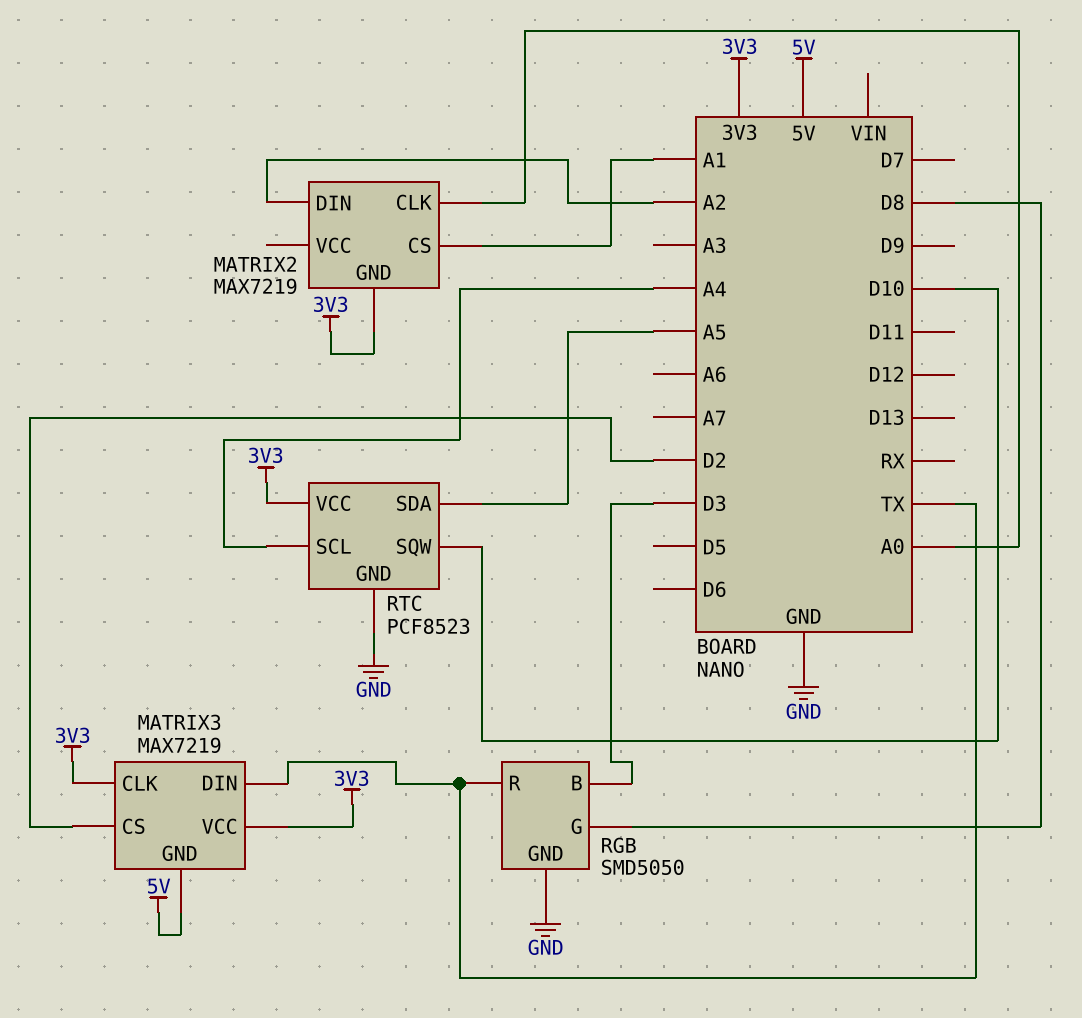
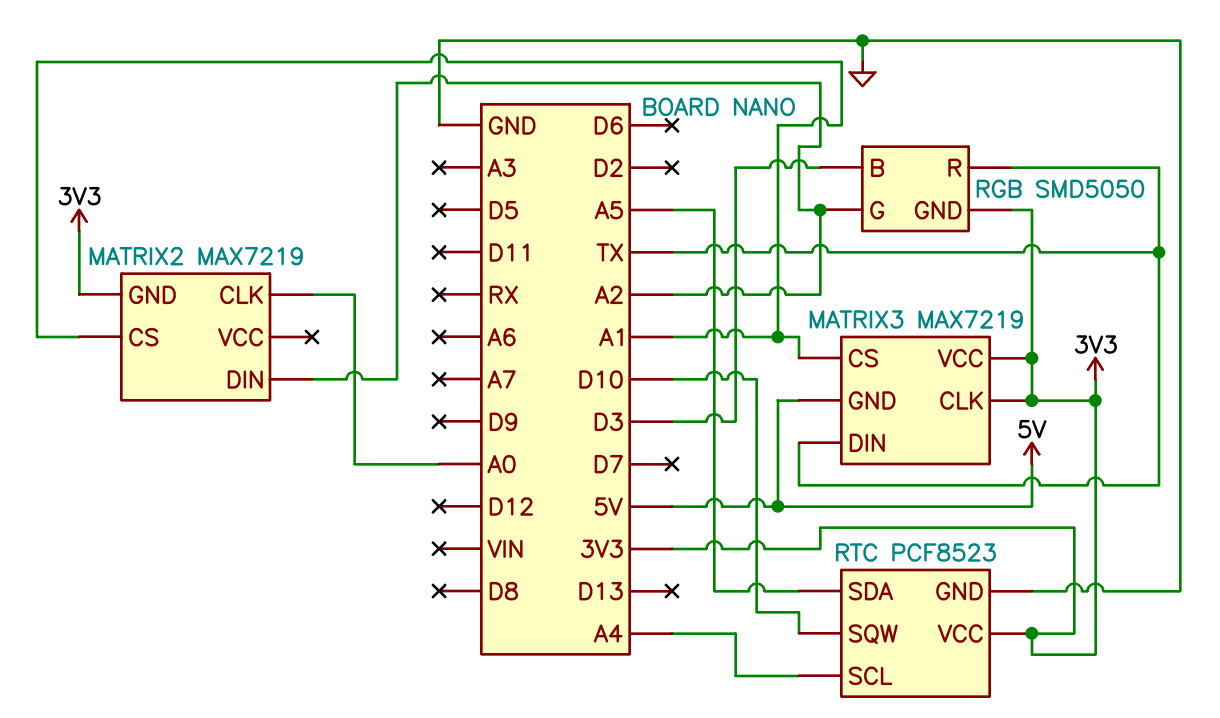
MATRIX3 pin CS: D2 -> A1
RGB pin G: D8 -> A2
RGB pin GND: GND -> 3V3

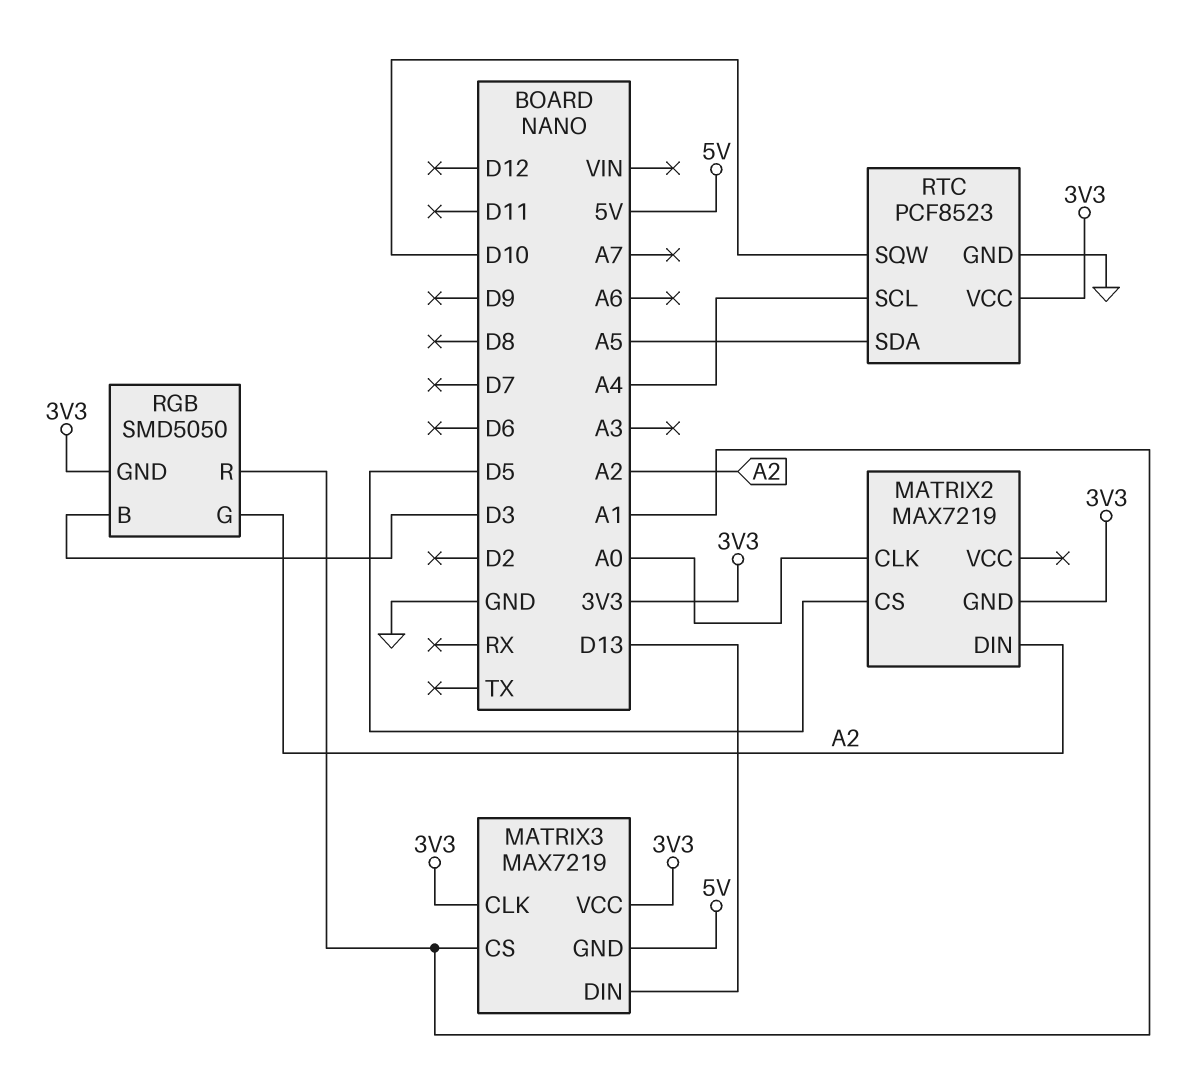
MATRIX2 pin CS: A1 -> D5
MATRIX3 pin DIN: TX -> D13
RGB pin R: TX -> A1

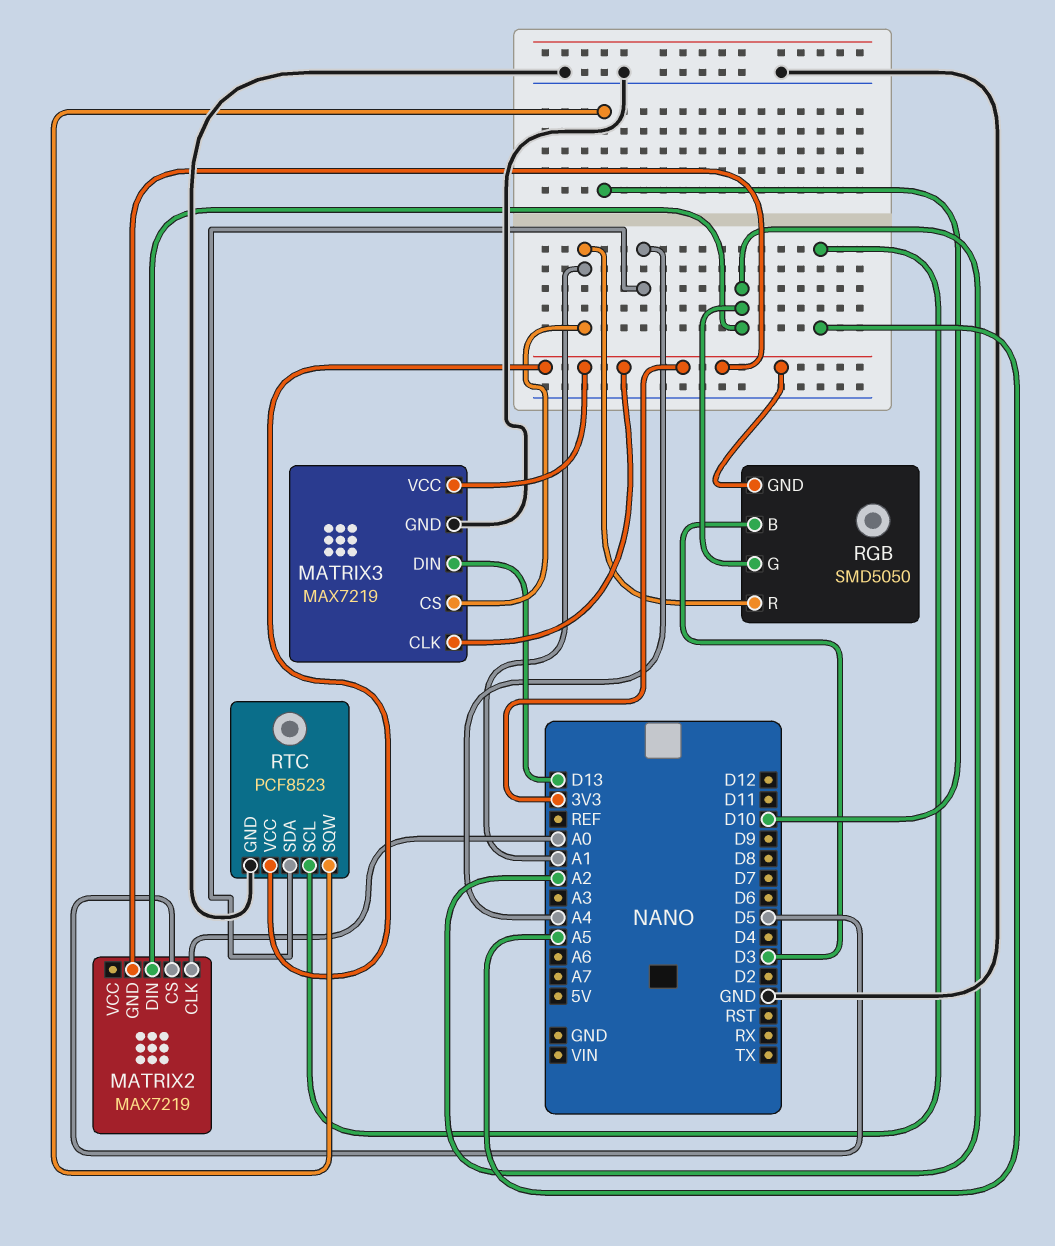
MATRIX3 pin GND: 5V -> GND
RTC pin SCL: A4 -> A5
RTC pin SDA: A5 -> A4

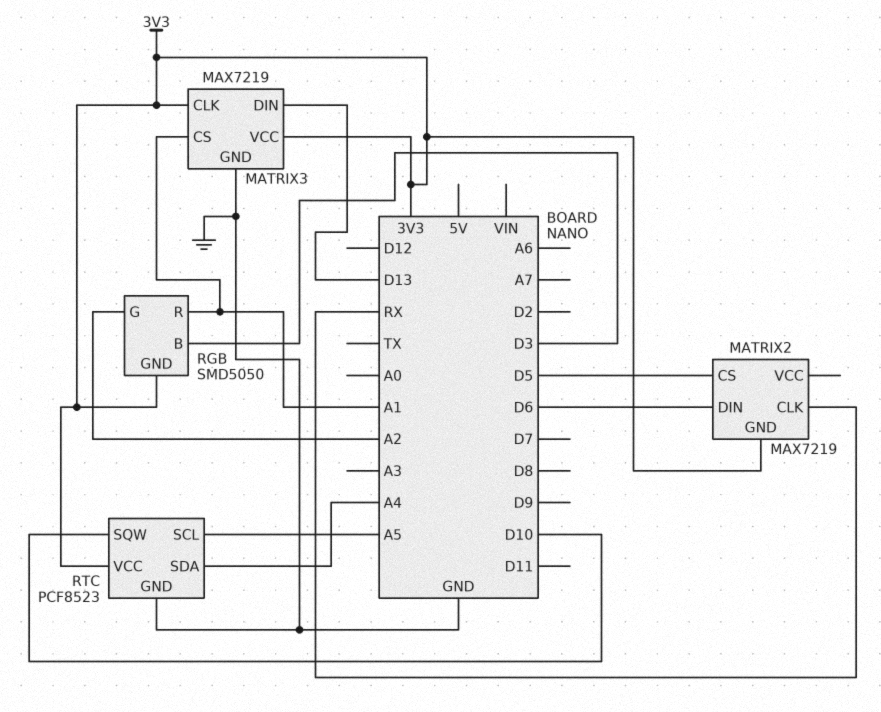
MATRIX2 pin CLK: A0 -> RX
MATRIX2 pin DIN: A2 -> D6

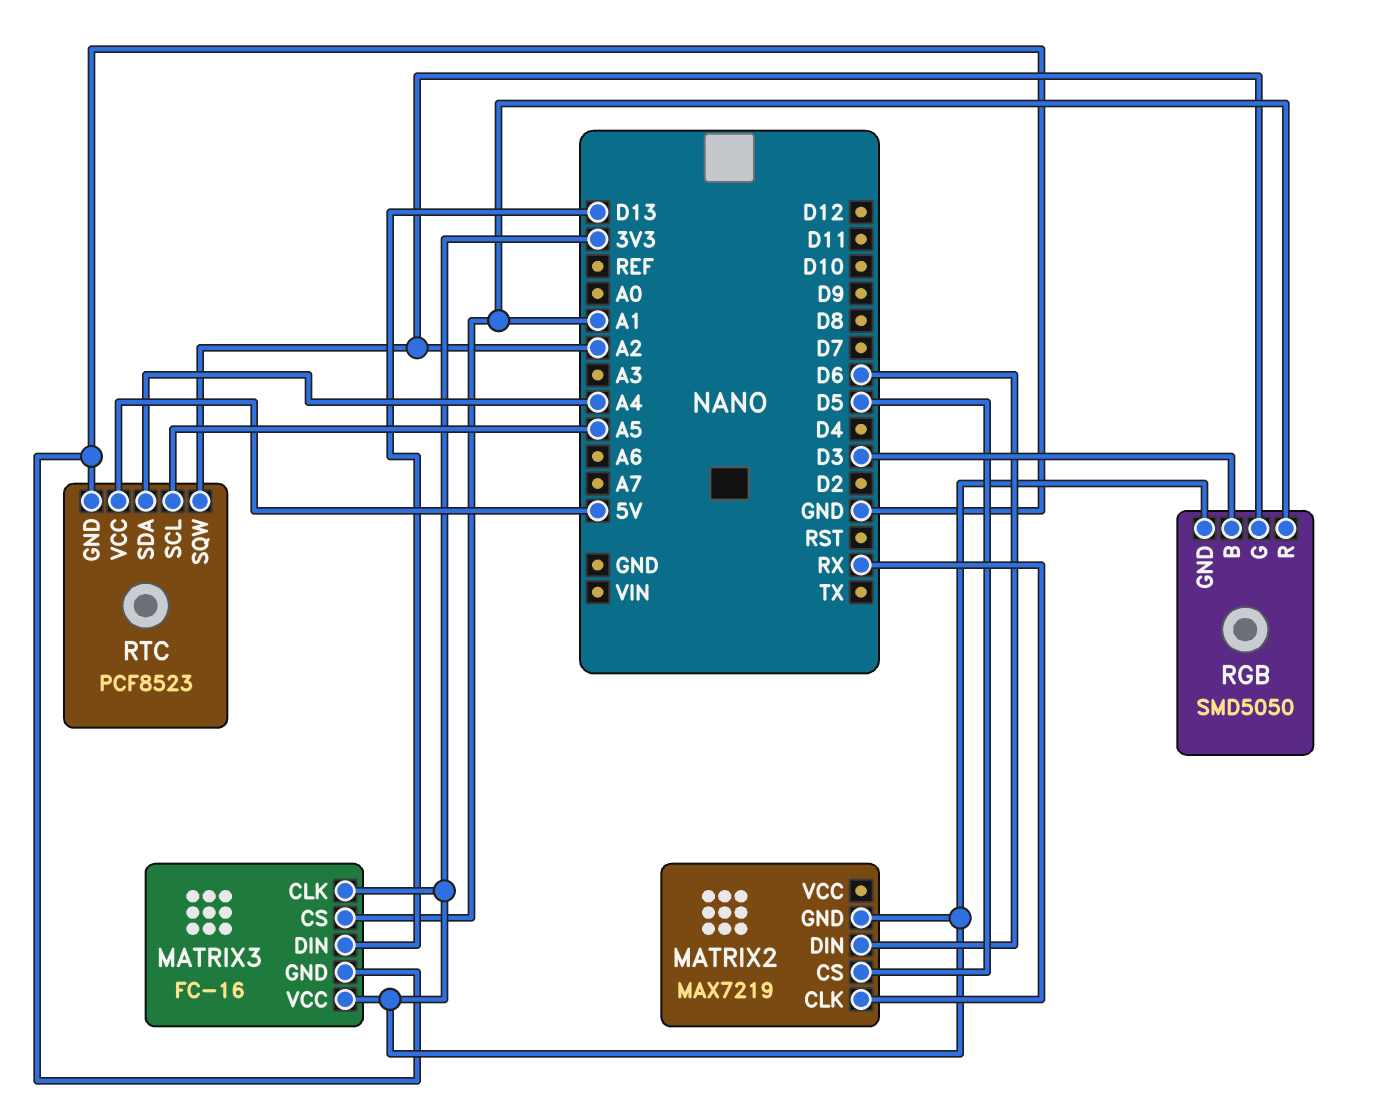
MATRIX3: MAX7219 -> FC-16
RTC pin SQW: D10 -> A2
RTC pin VCC: 3V3 -> 5V

